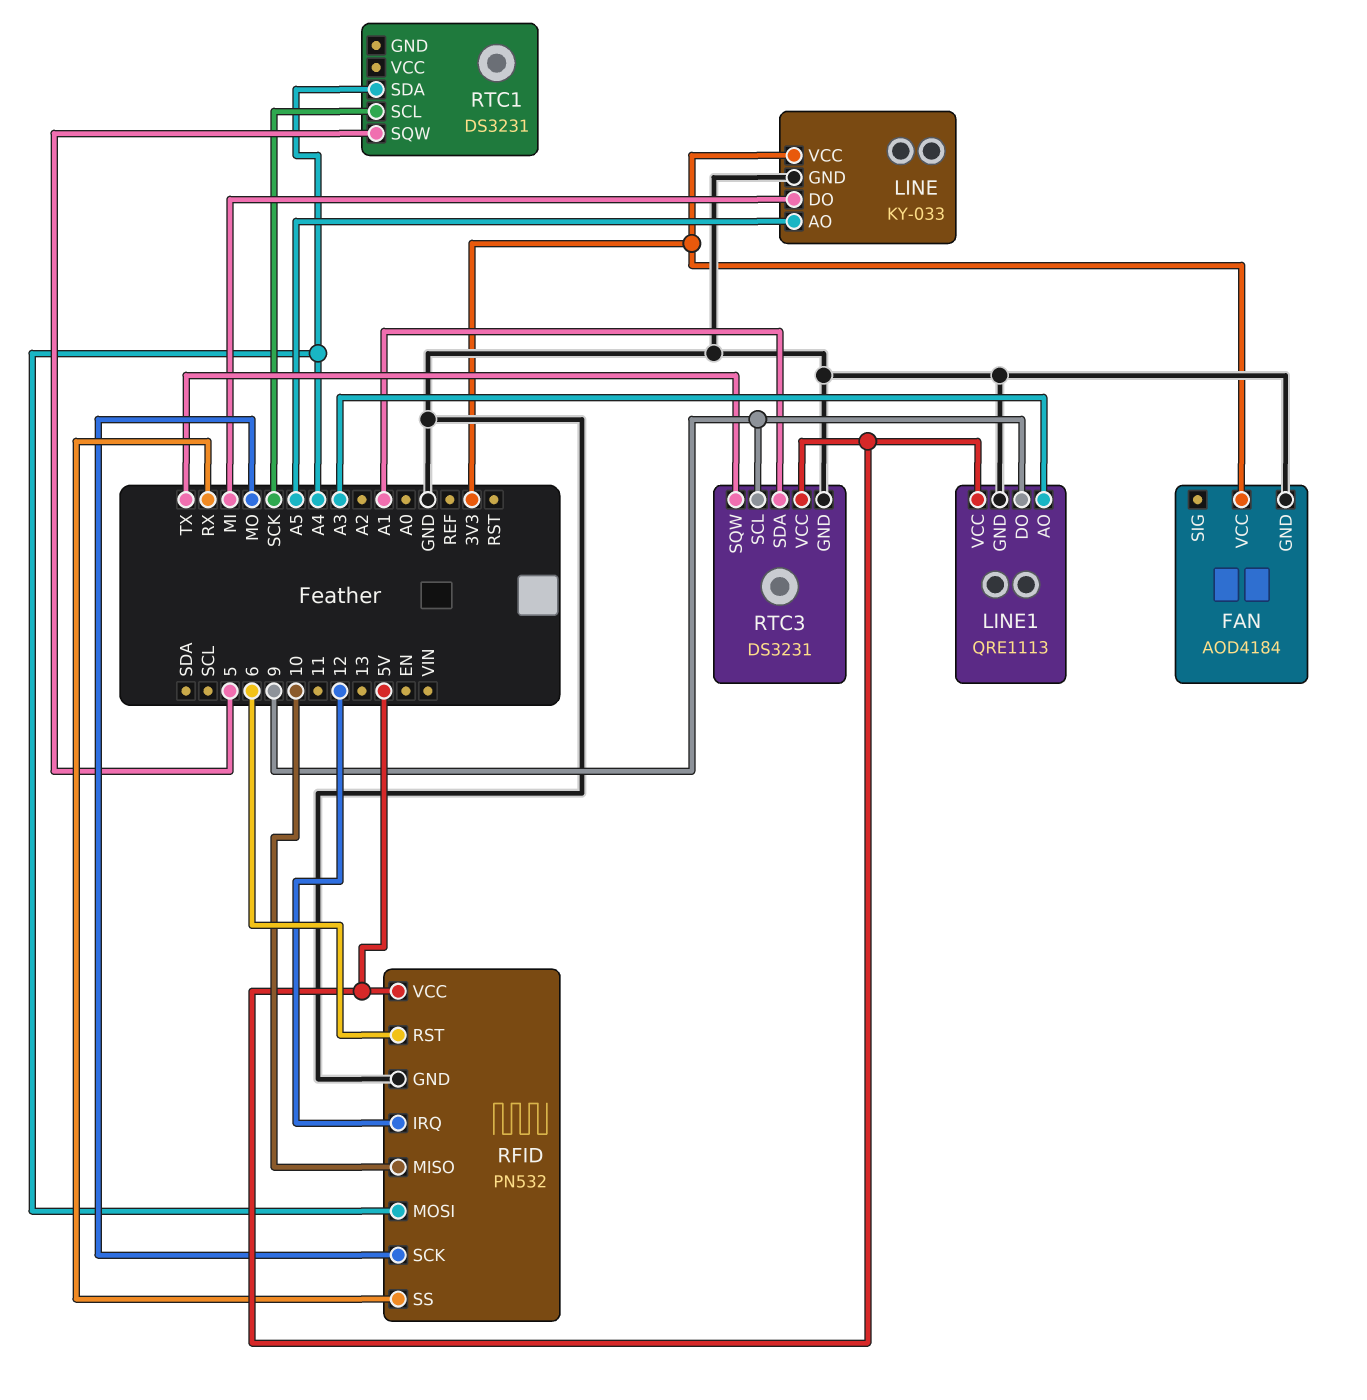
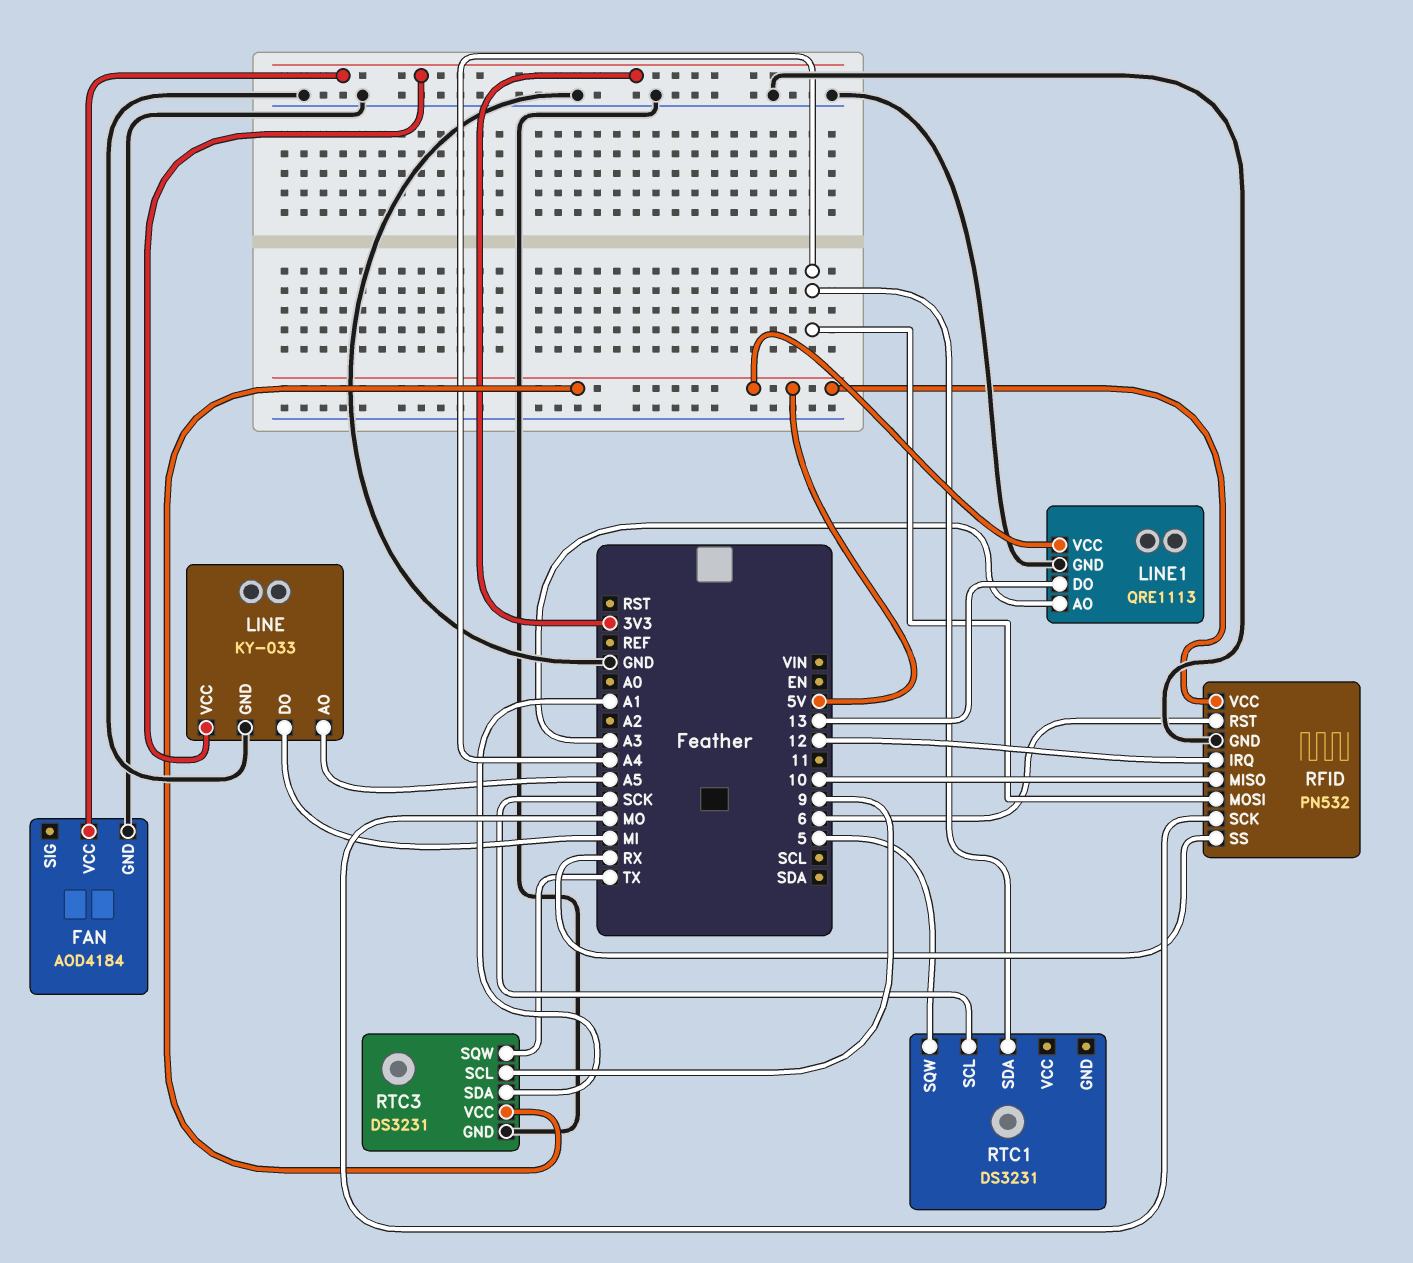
LINE1 pin DO: 9 -> 13

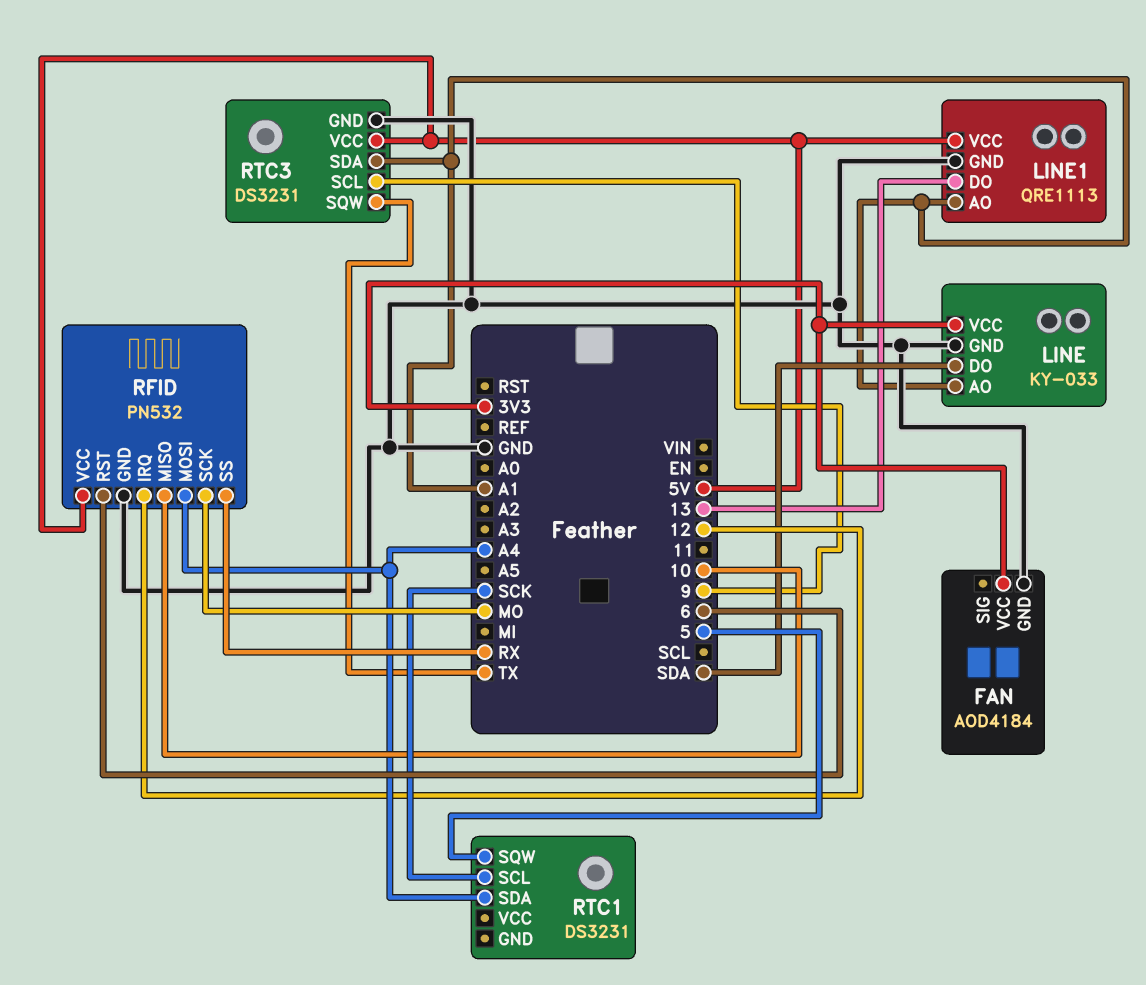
LINE pin AO: A5 -> A1
LINE pin DO: MI -> SDA
LINE1 pin AO: A3 -> A1

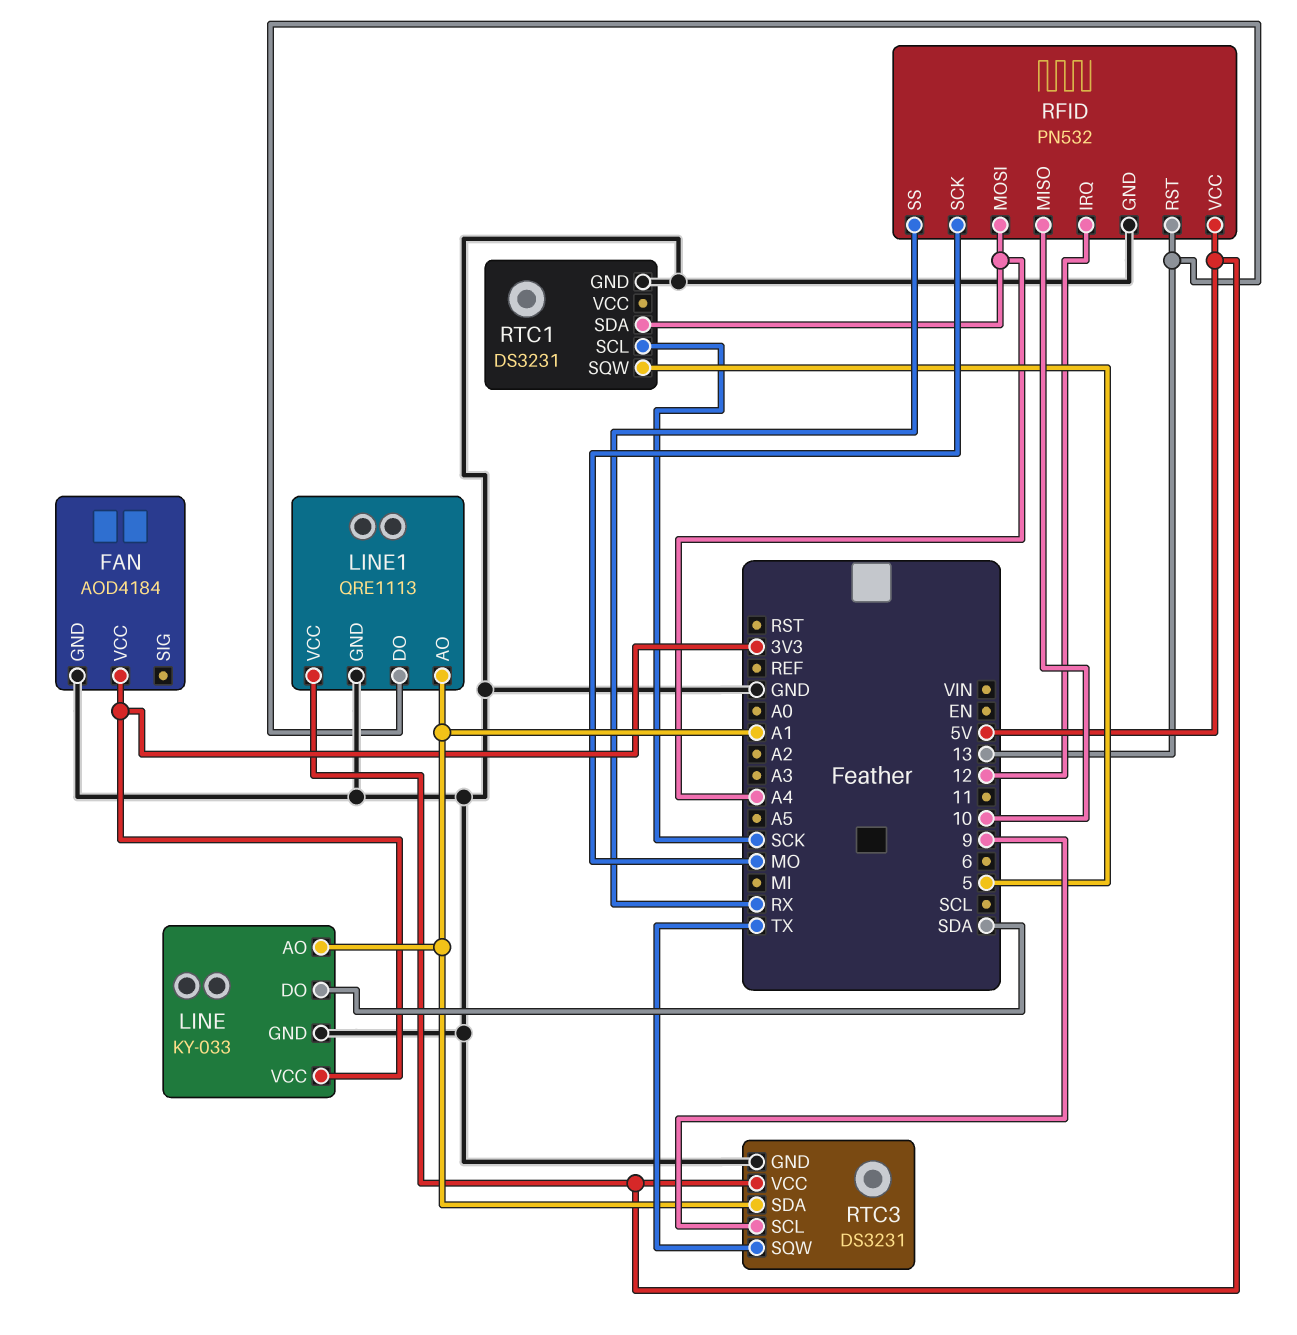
RFID pin RST: 6 -> 13
RTC1 pin GND: none -> GND

